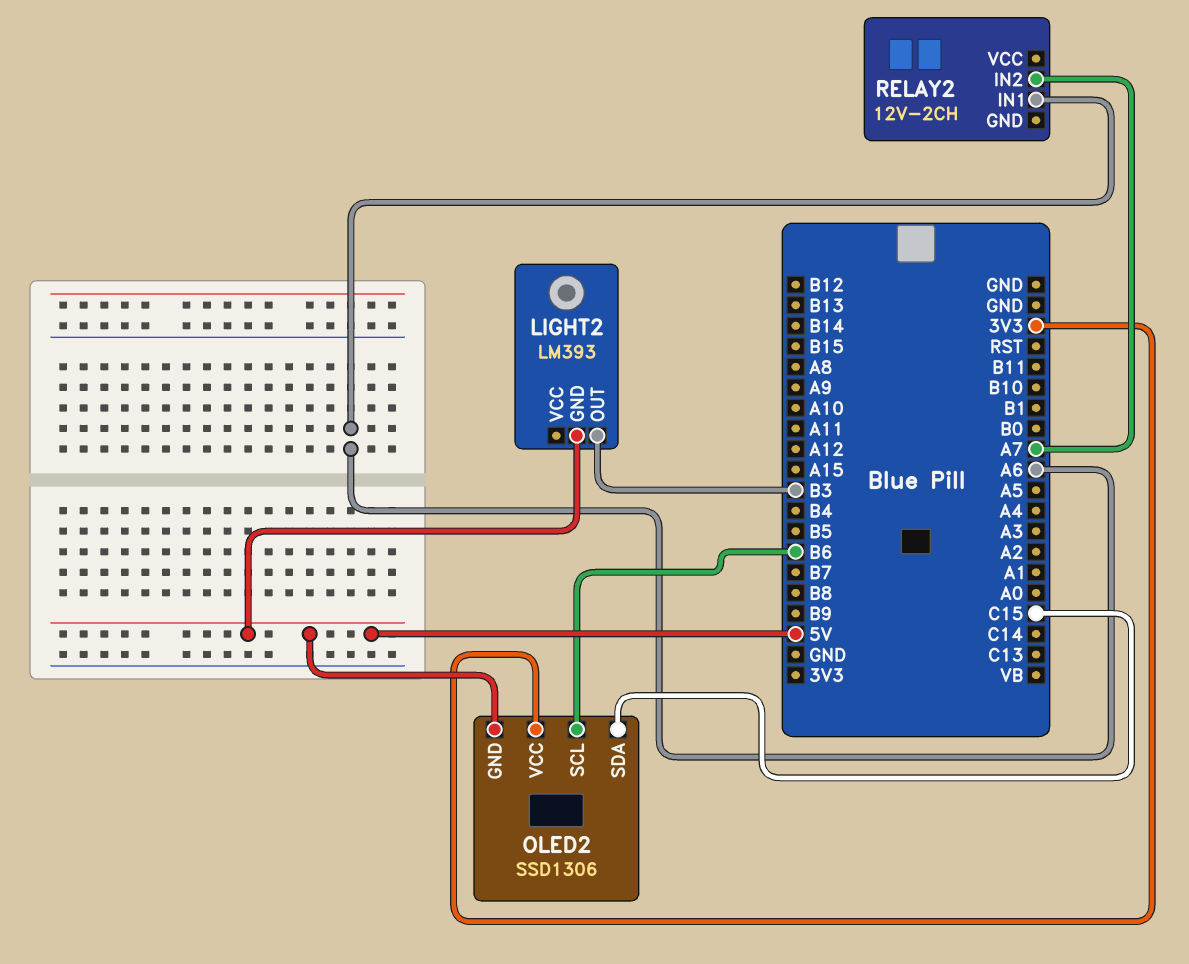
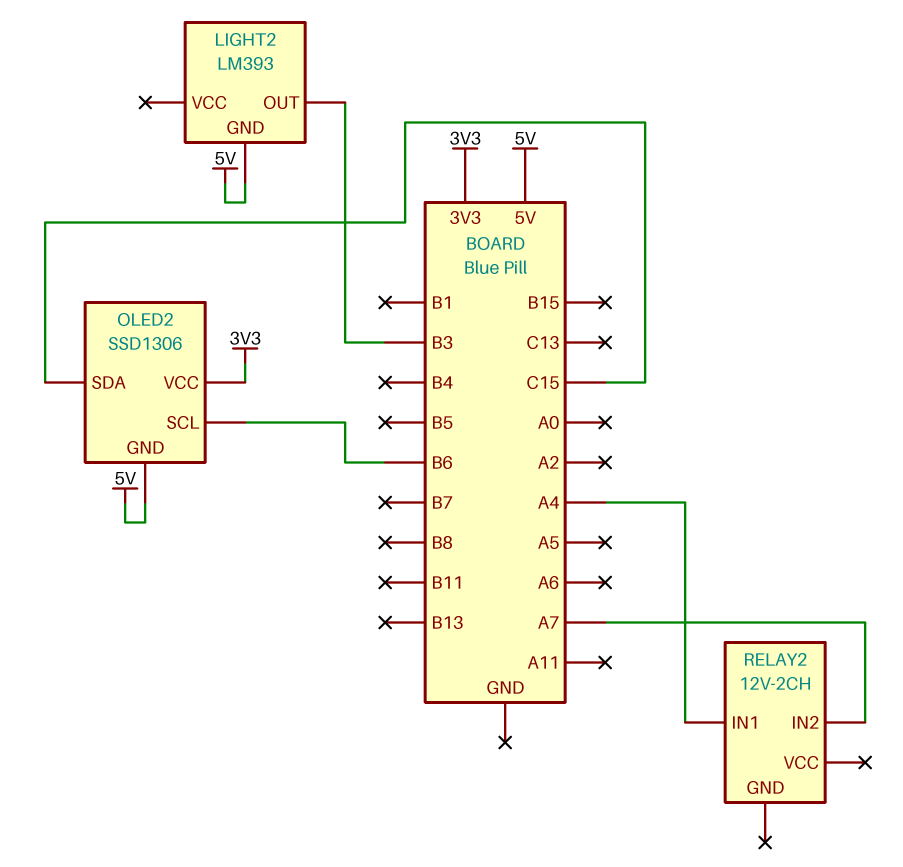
RELAY2 pin IN1: A6 -> A4

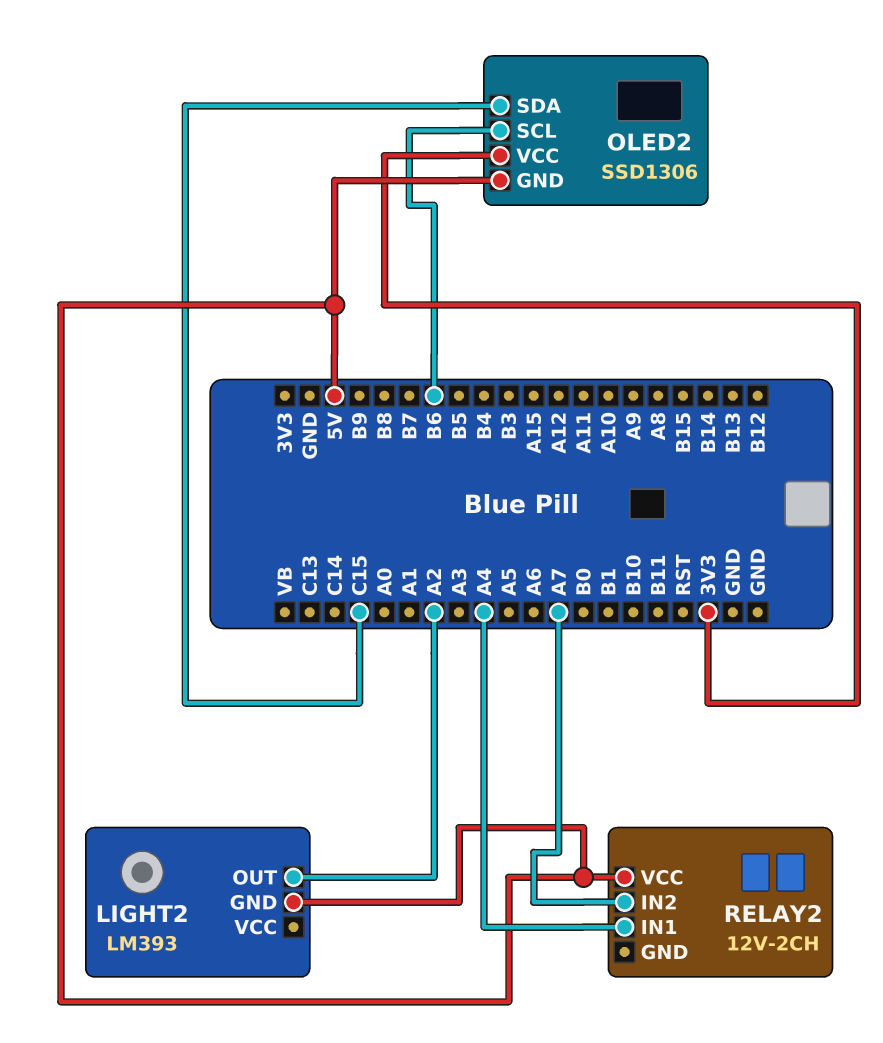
LIGHT2 pin OUT: B3 -> A2
RELAY2 pin VCC: none -> 5V

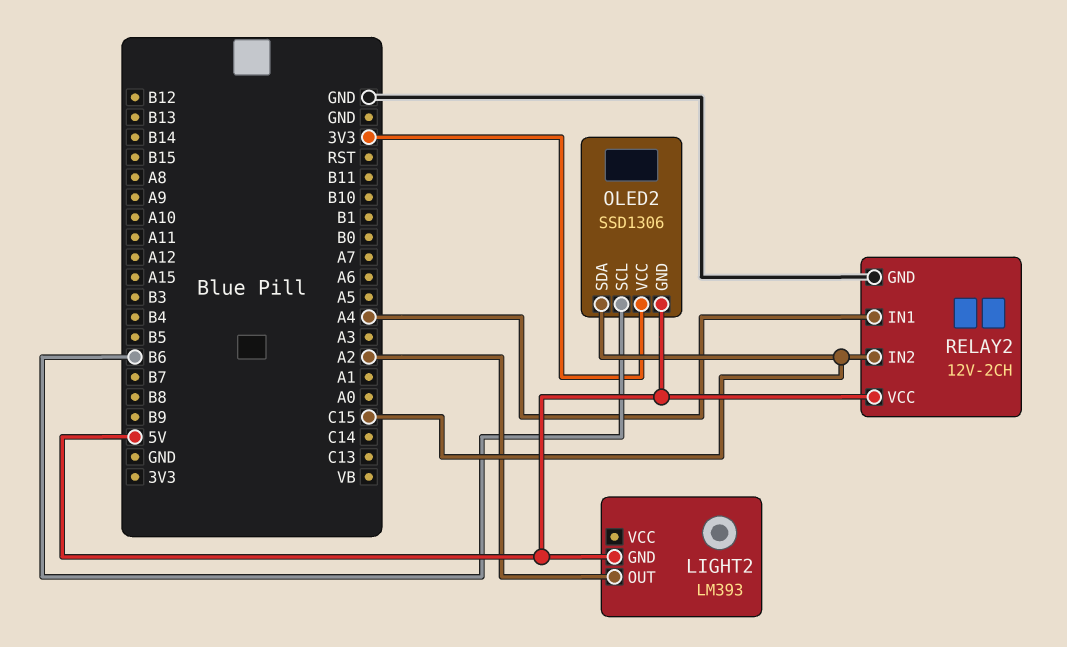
RELAY2 pin GND: none -> GND
RELAY2 pin IN2: A7 -> C15

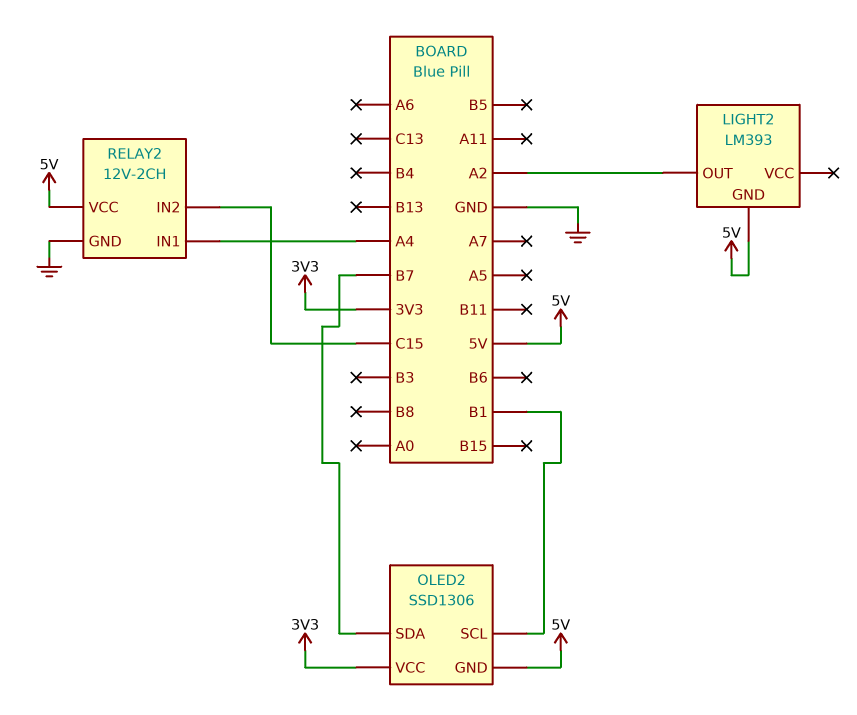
OLED2 pin SCL: B6 -> B1
OLED2 pin SDA: C15 -> B7

